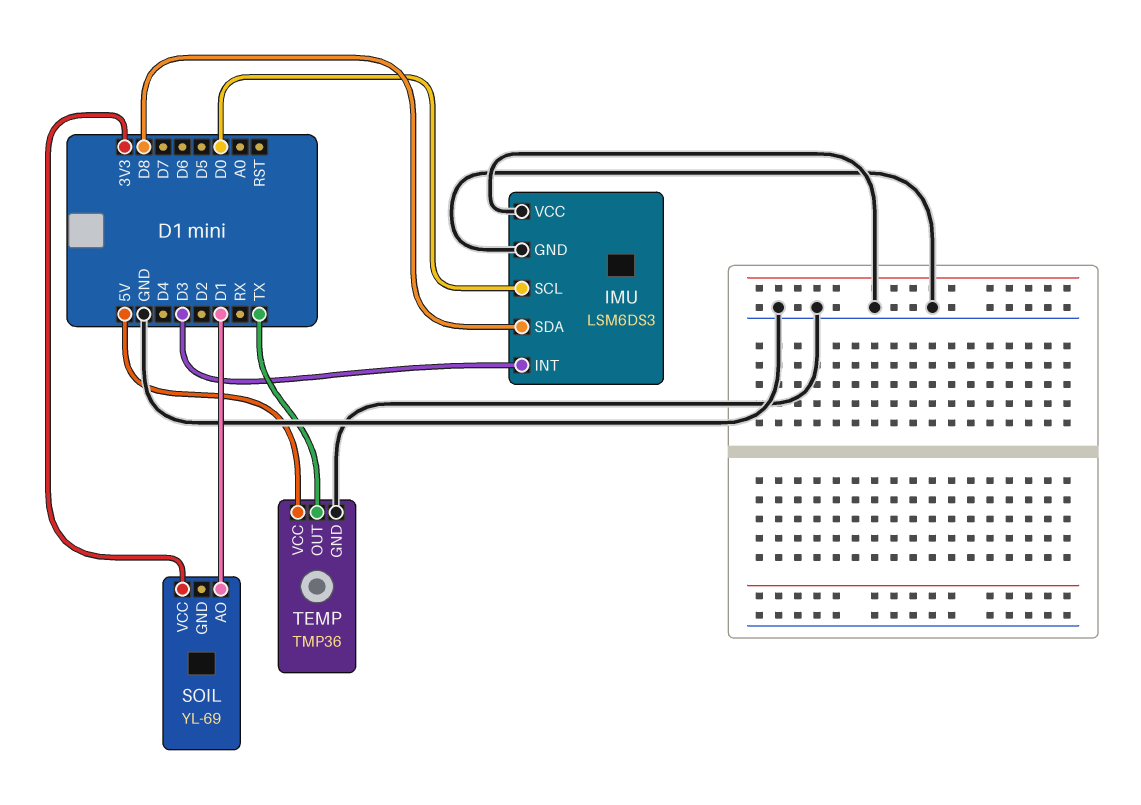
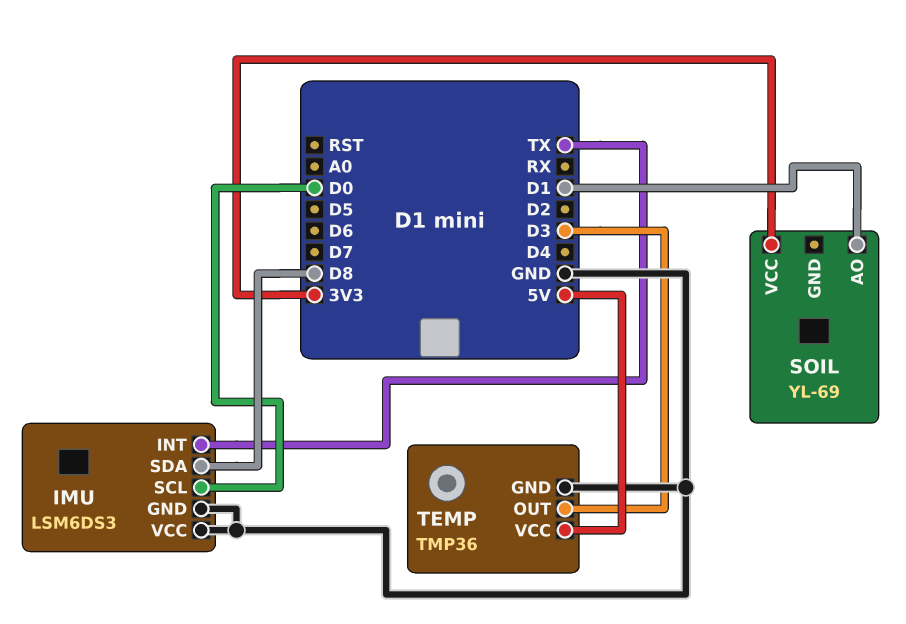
IMU pin INT: D3 -> TX
TEMP pin OUT: TX -> D3

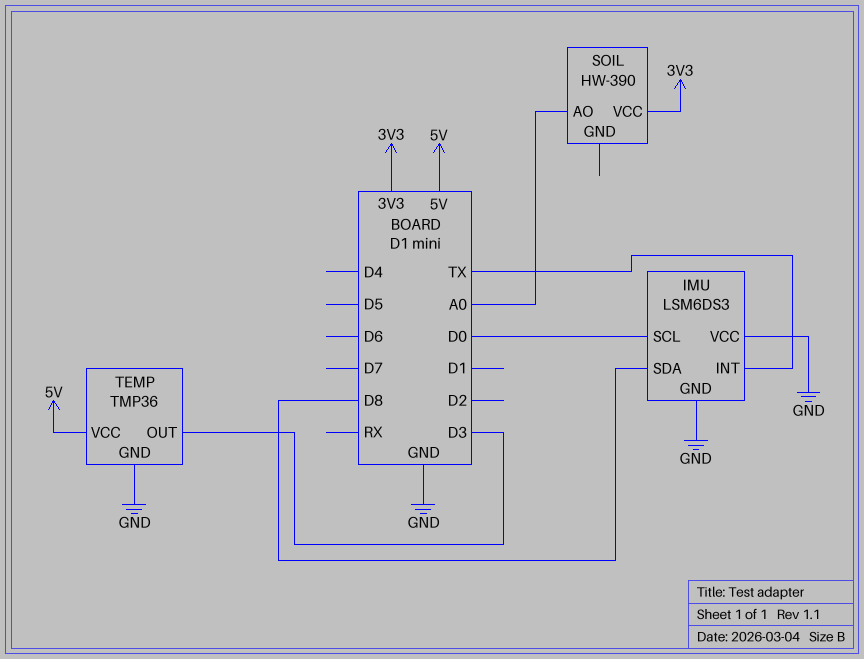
SOIL: YL-69 -> HW-390
SOIL pin AO: D1 -> A0

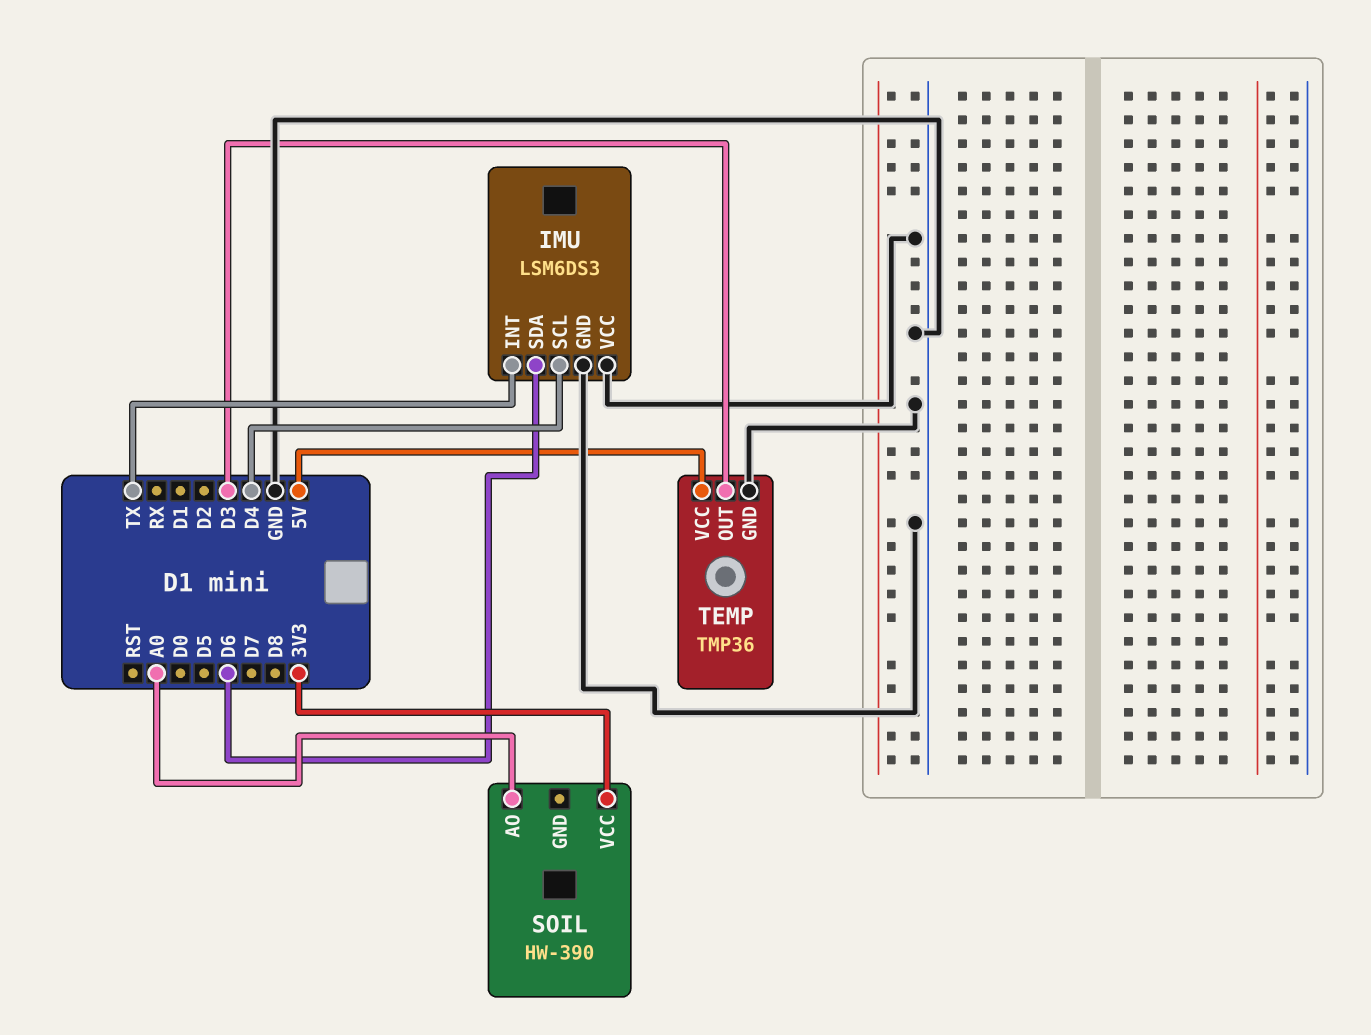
IMU pin SCL: D0 -> D4
IMU pin SDA: D8 -> D6

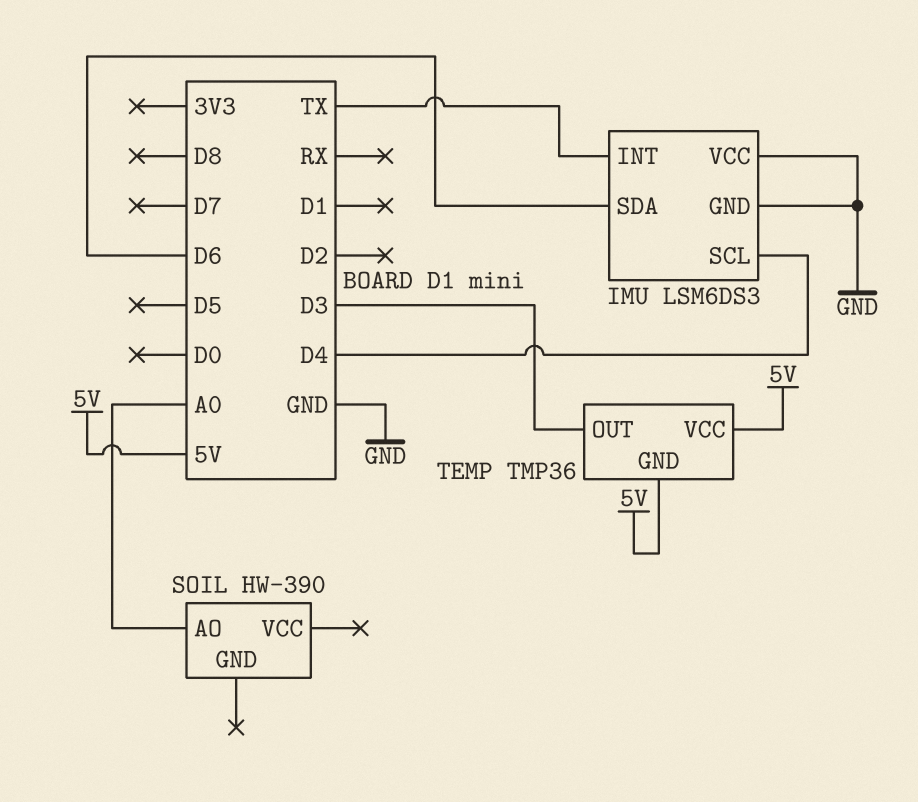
SOIL pin VCC: 3V3 -> none
TEMP pin GND: GND -> 5V

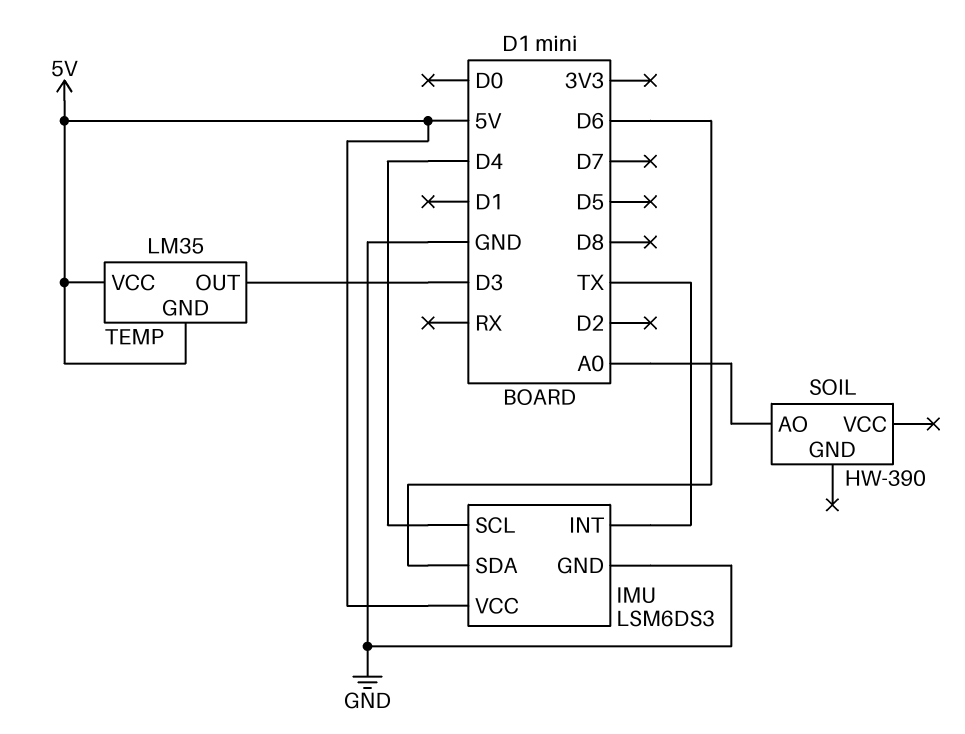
IMU pin VCC: GND -> 5V
TEMP: TMP36 -> LM35

